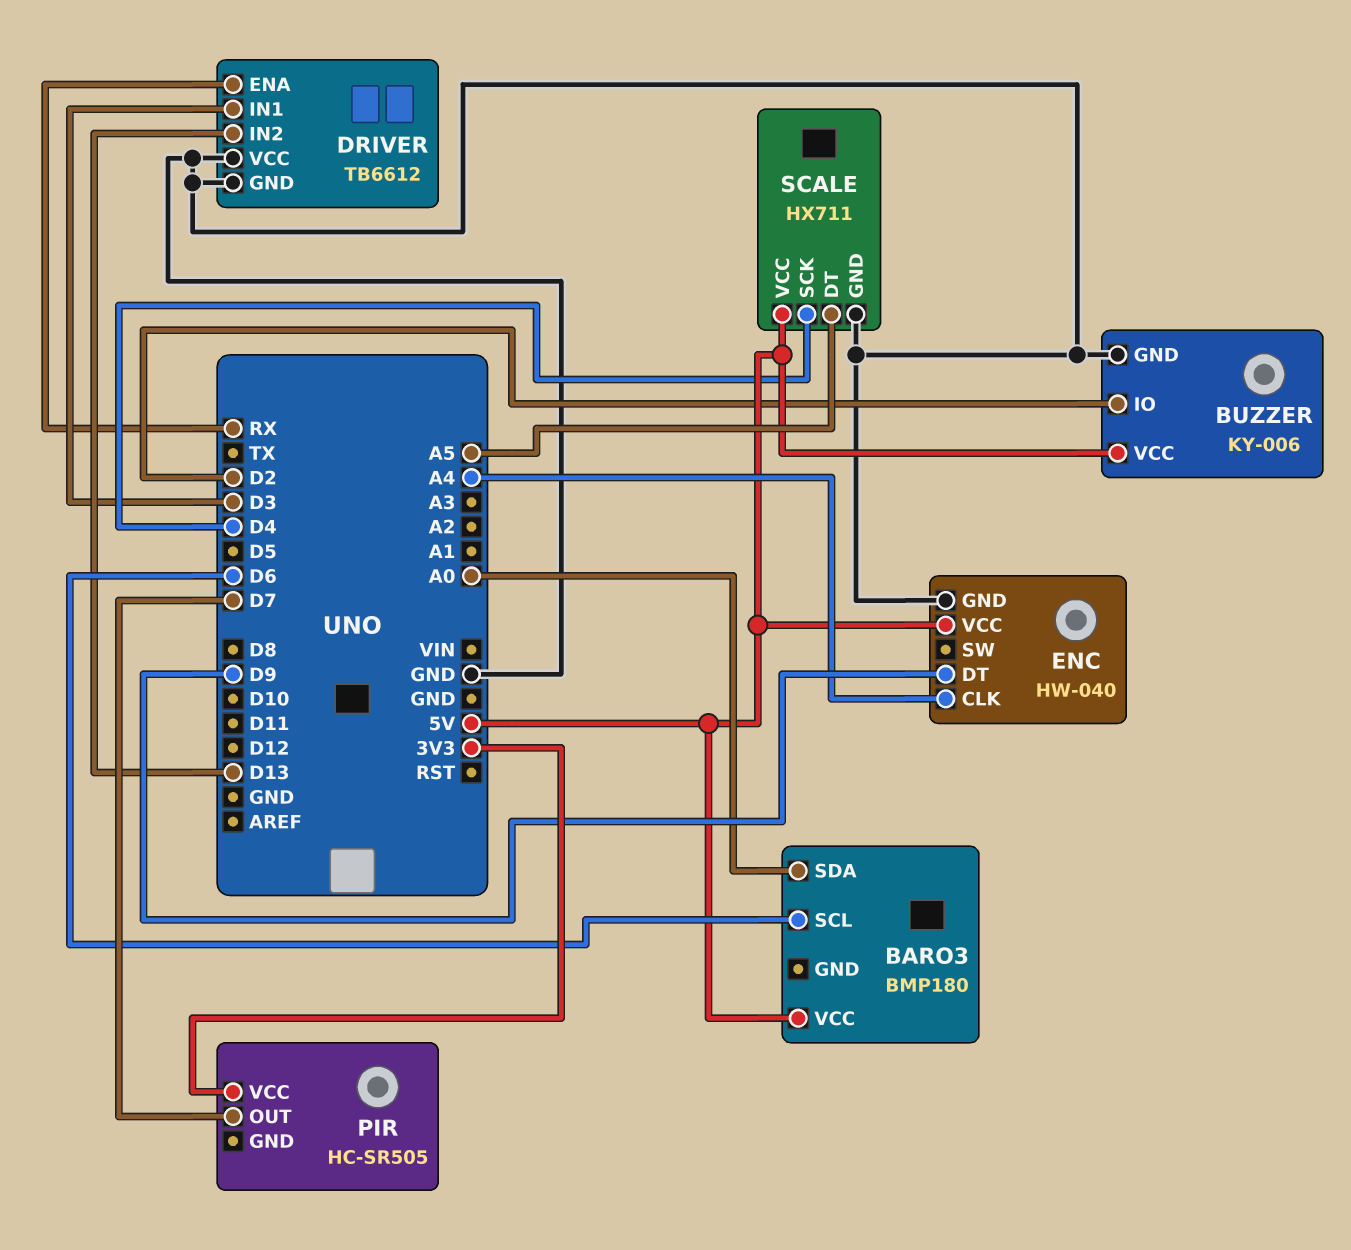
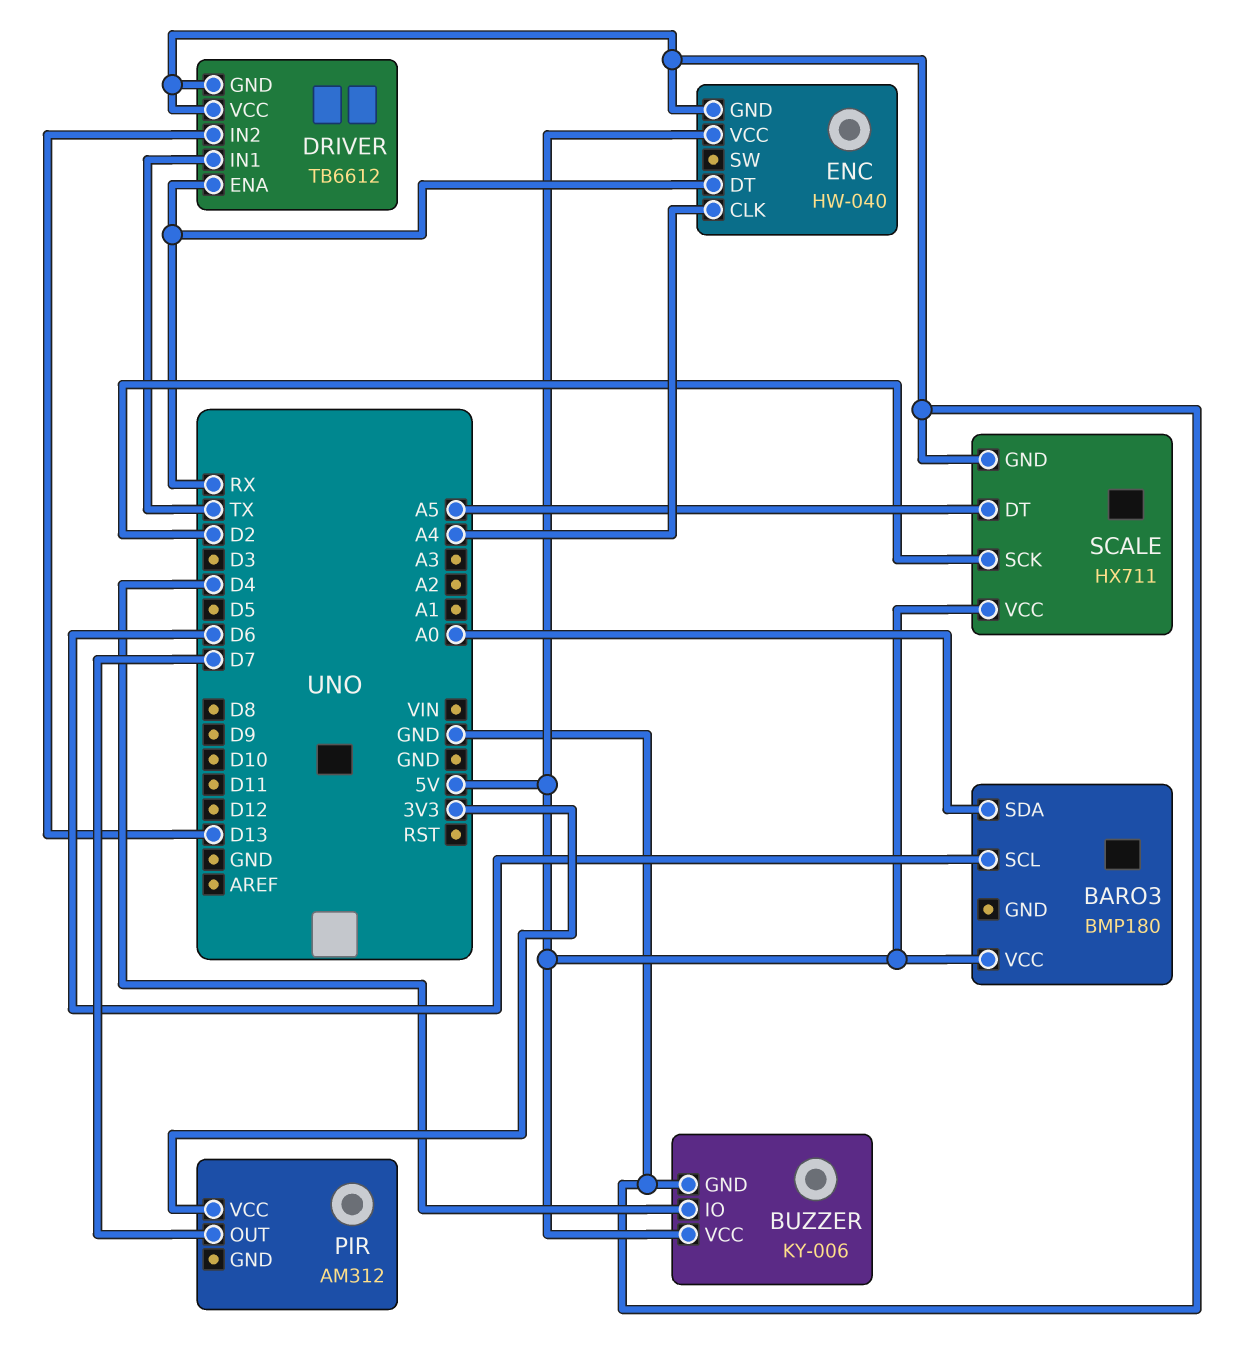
BUZZER pin IO: D2 -> D4
DRIVER pin IN1: D3 -> TX
ENC pin DT: D9 -> RX
PIR: HC-SR505 -> AM312
SCALE pin SCK: D4 -> D2

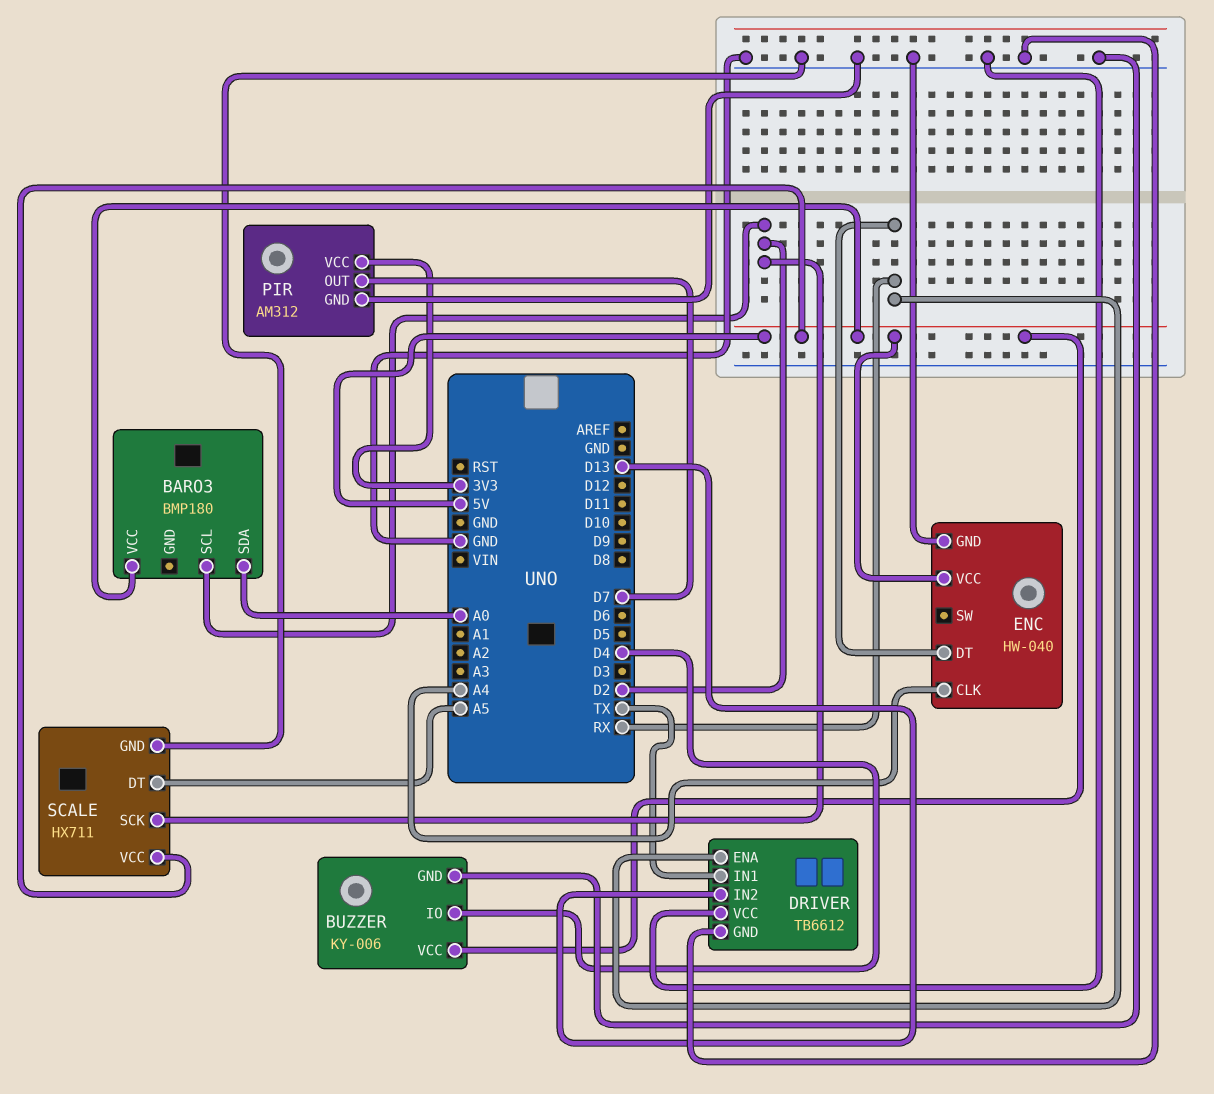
BARO3 pin SCL: D6 -> D2
PIR pin GND: none -> GND

